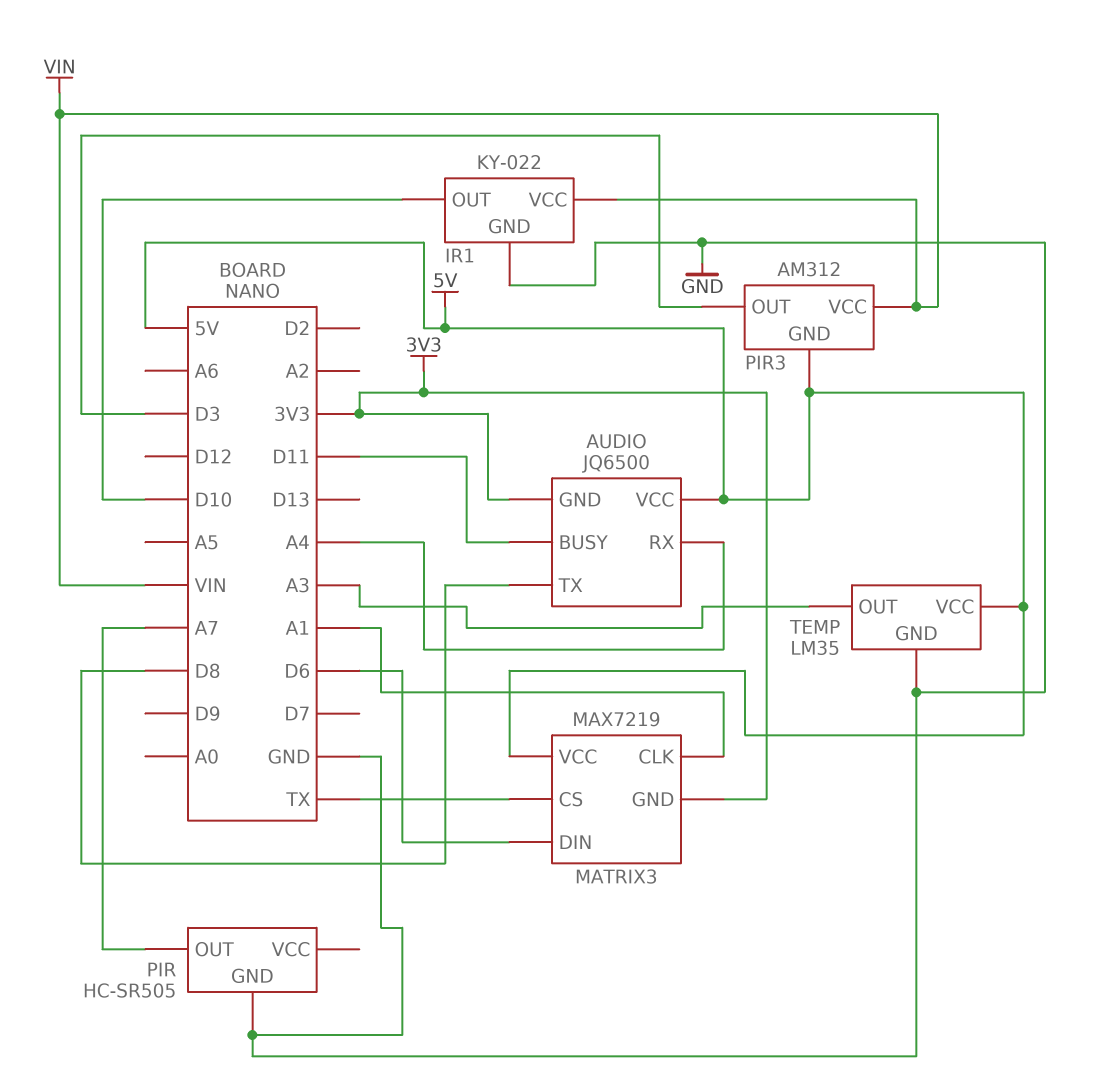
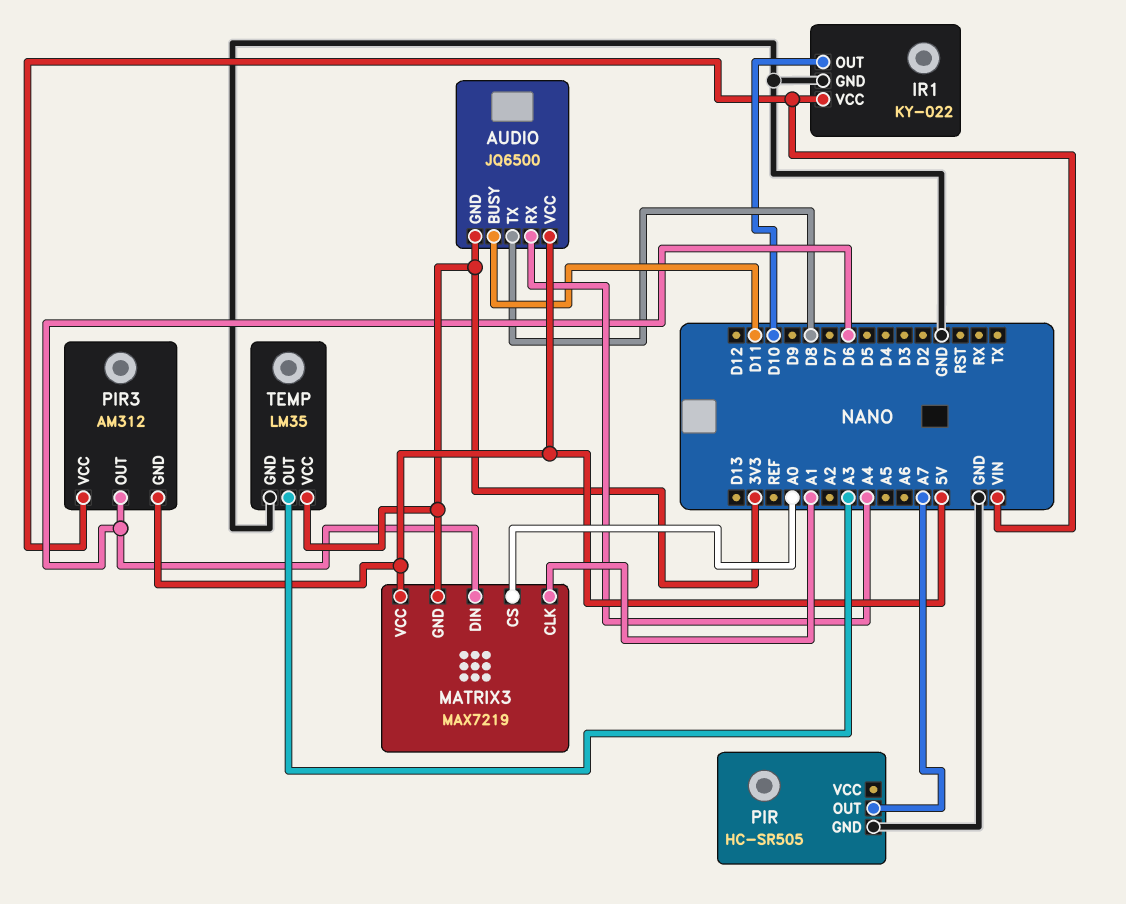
MATRIX3 pin CS: TX -> A0
PIR3 pin OUT: D3 -> D6
TEMP pin VCC: 5V -> 3V3

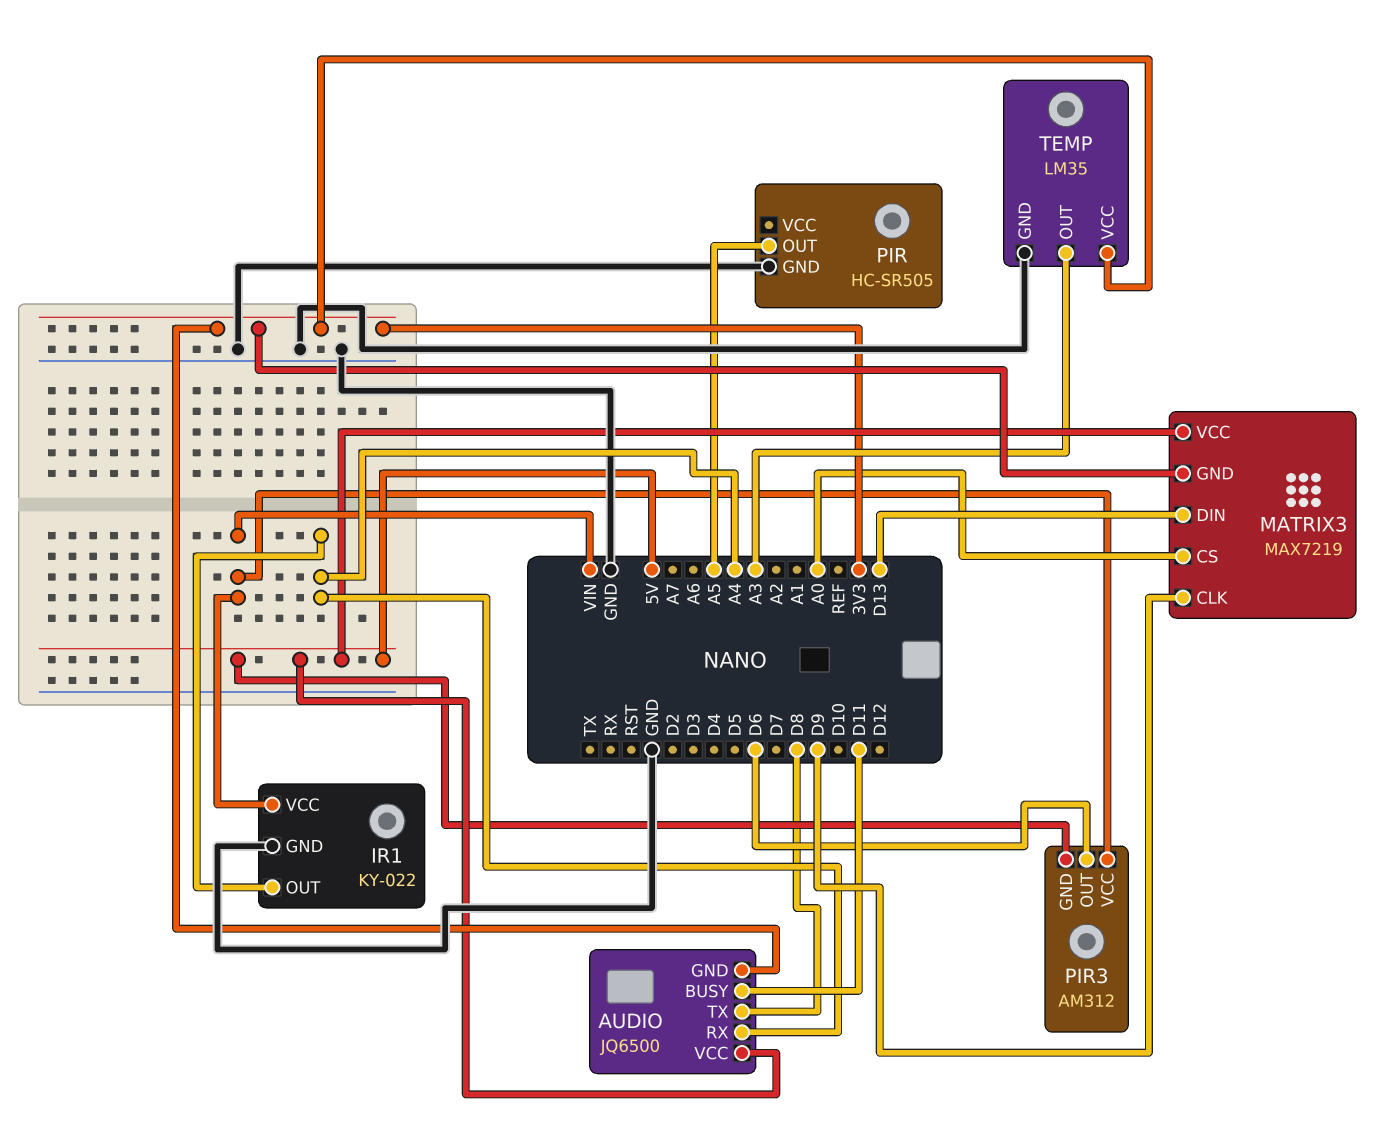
IR1 pin OUT: D10 -> A4
MATRIX3 pin CLK: A1 -> D9
MATRIX3 pin DIN: D6 -> D13
PIR pin OUT: A7 -> A5

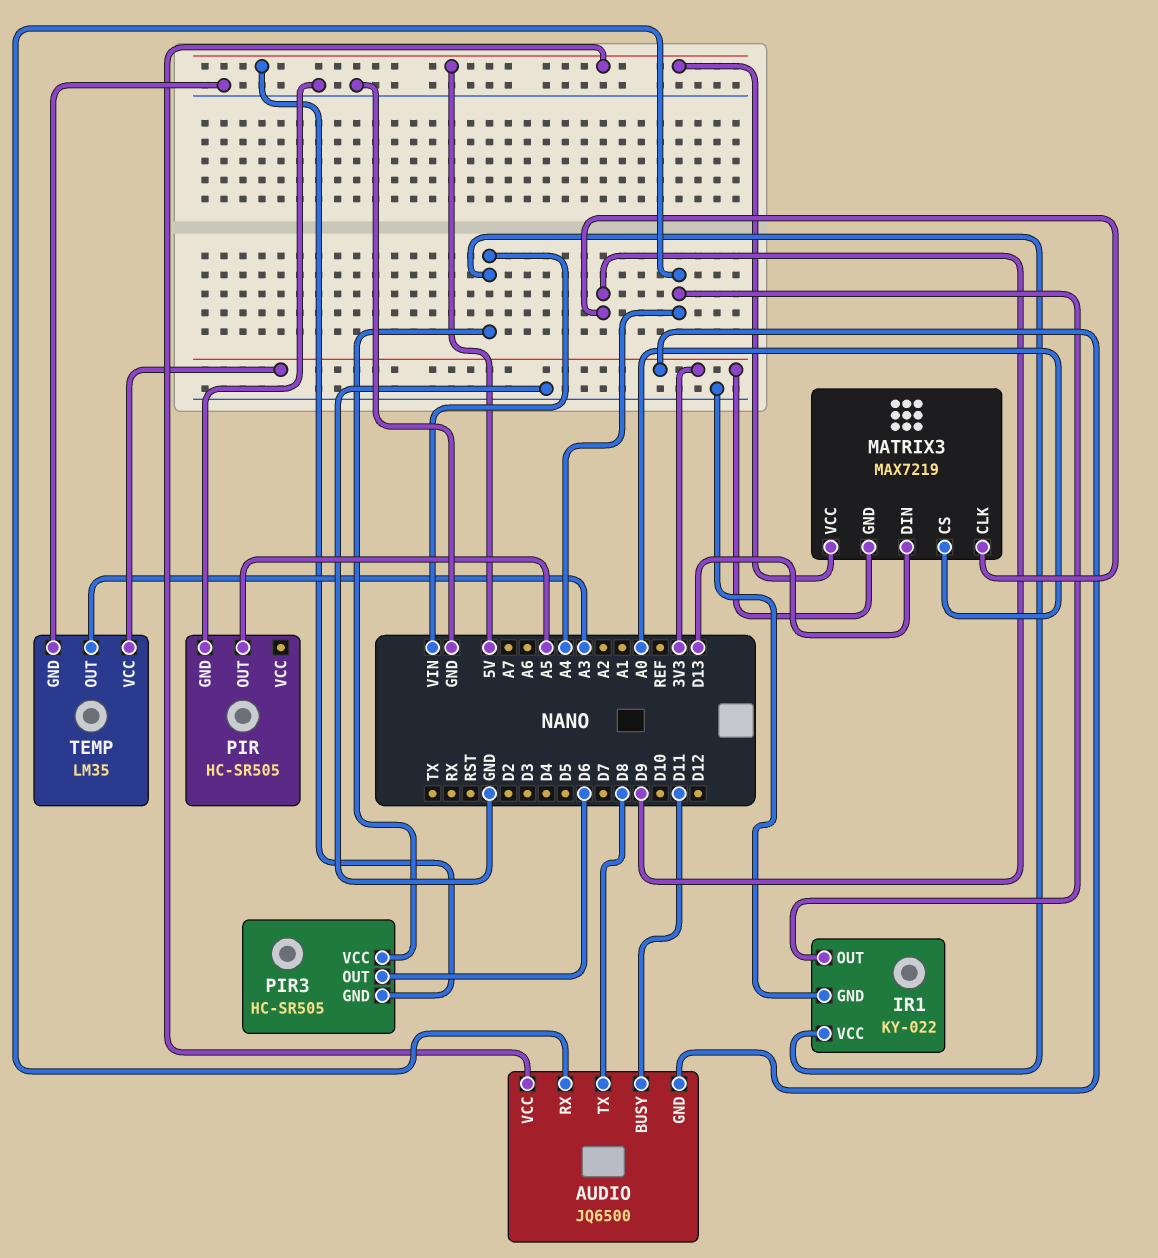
PIR3: AM312 -> HC-SR505

